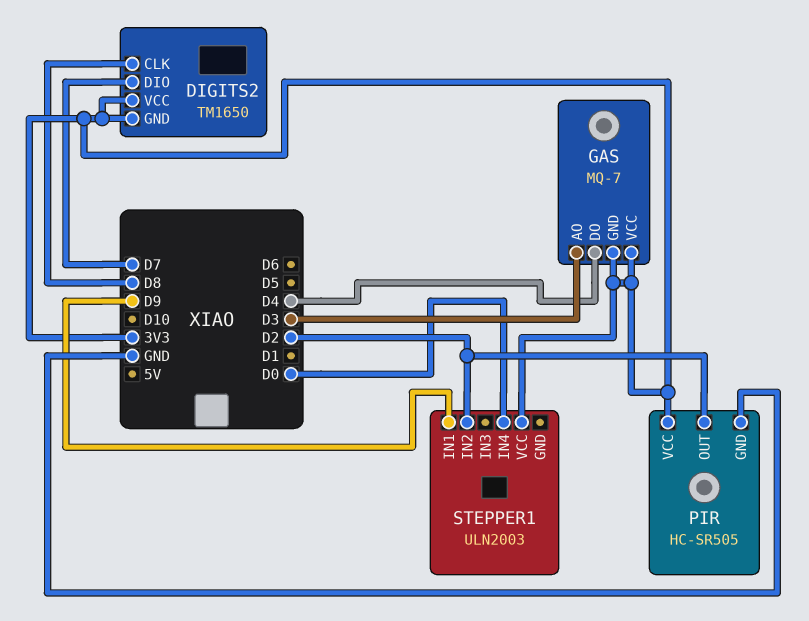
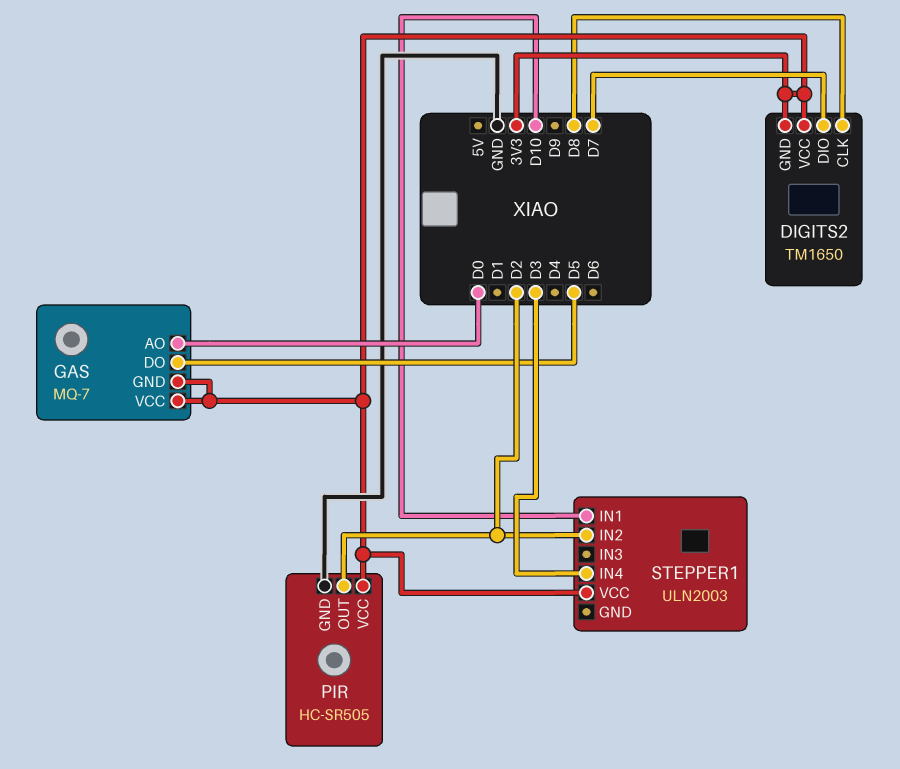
GAS pin AO: D3 -> D0
GAS pin DO: D4 -> D5
STEPPER1 pin IN1: D9 -> D10
STEPPER1 pin IN4: D0 -> D3

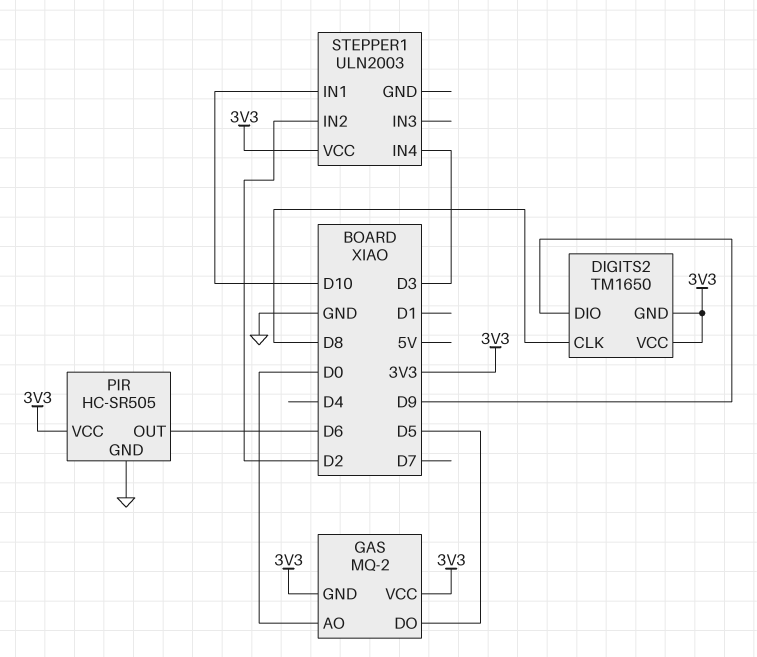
DIGITS2 pin DIO: D7 -> D9
GAS: MQ-7 -> MQ-2
PIR pin OUT: D2 -> D6

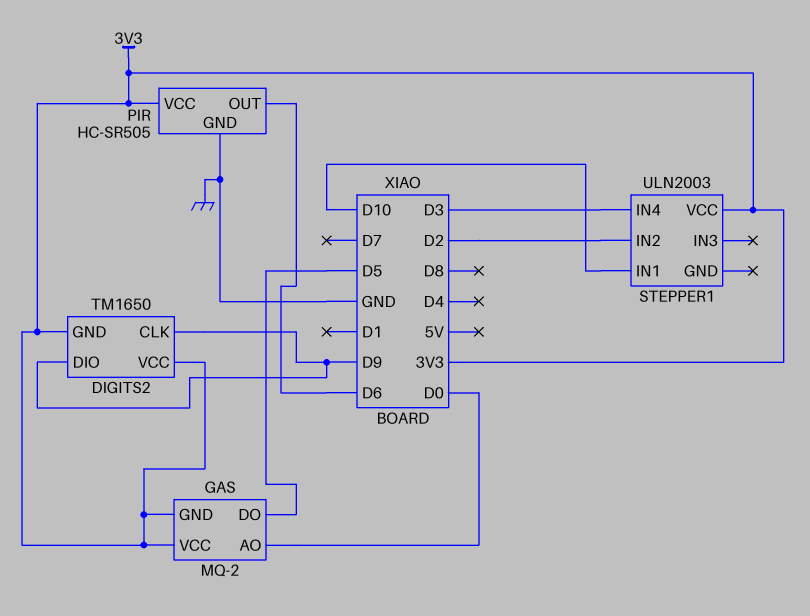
DIGITS2 pin CLK: D8 -> D9

